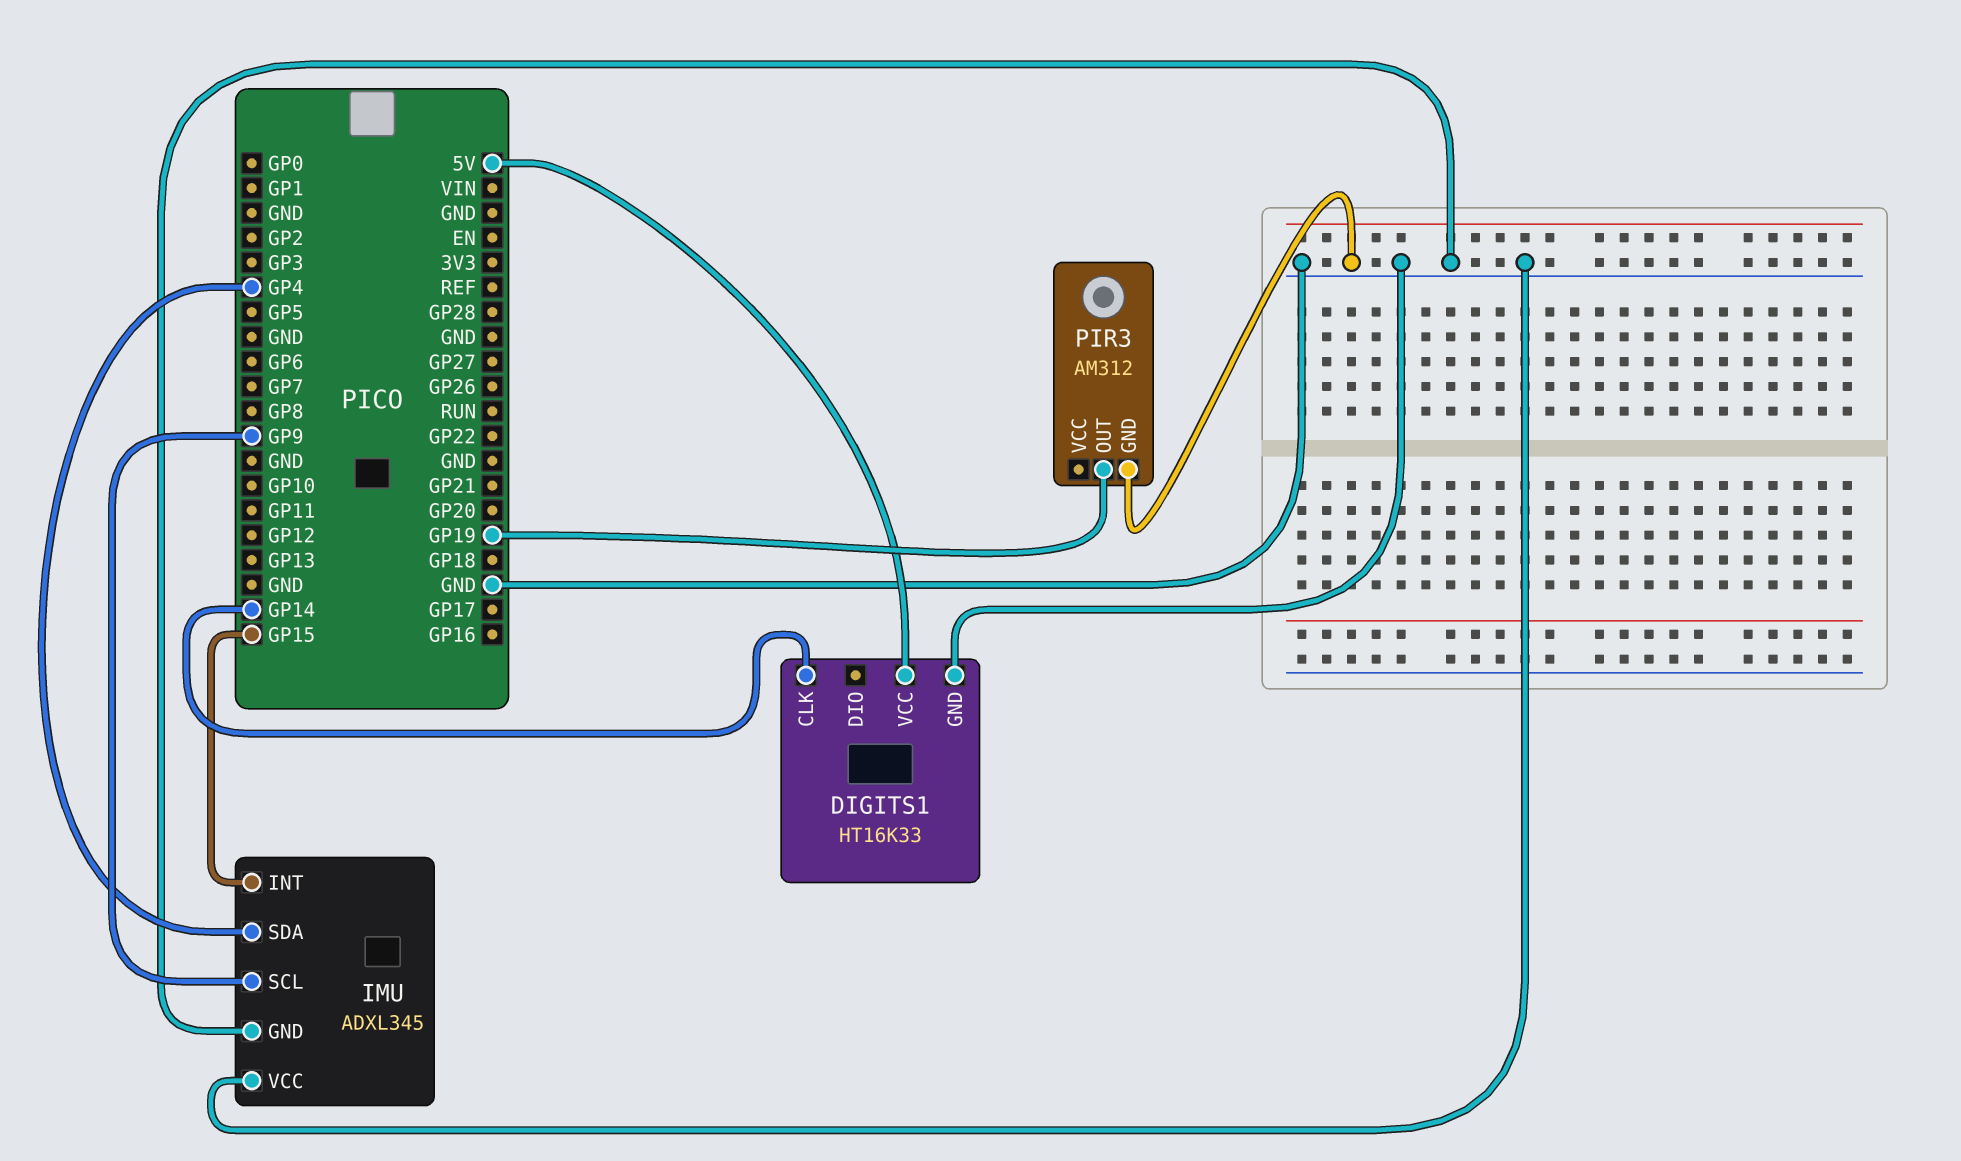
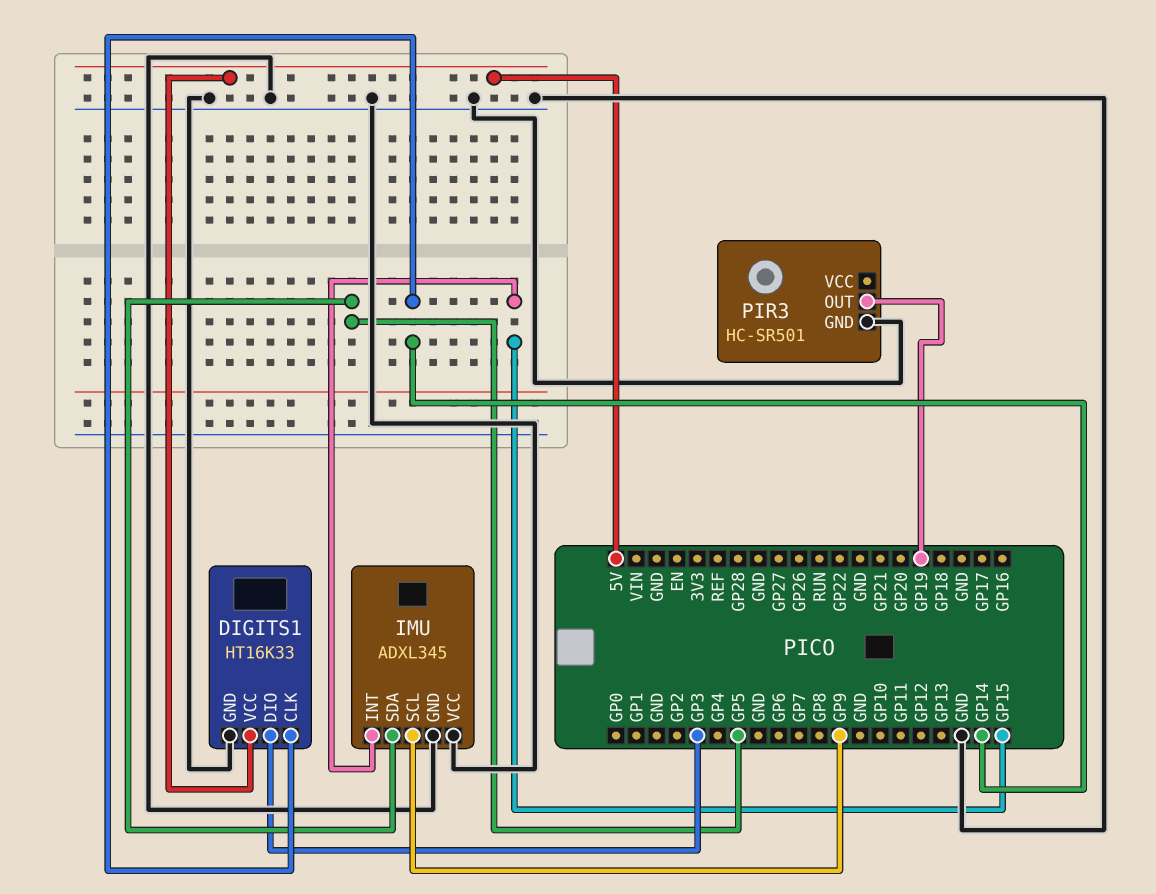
DIGITS1 pin DIO: none -> GP3
IMU pin SDA: GP4 -> GP5
PIR3: AM312 -> HC-SR501

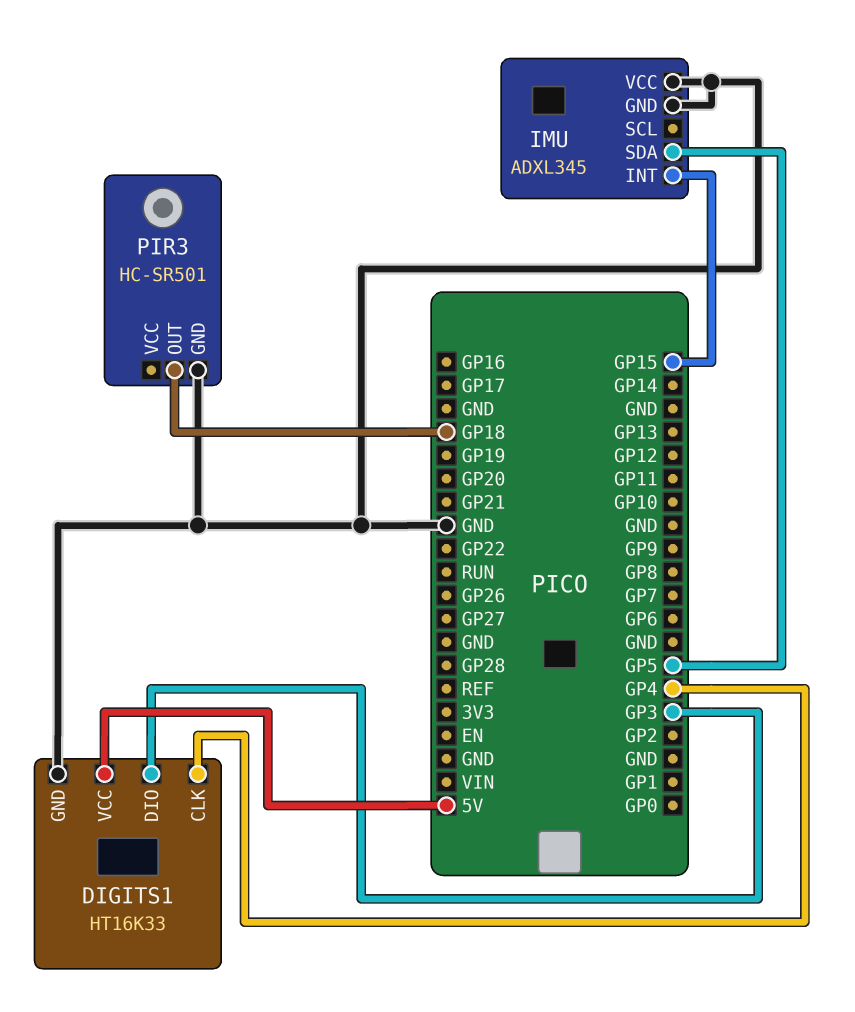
DIGITS1 pin CLK: GP14 -> GP4
IMU pin SCL: GP9 -> none
PIR3 pin OUT: GP19 -> GP18

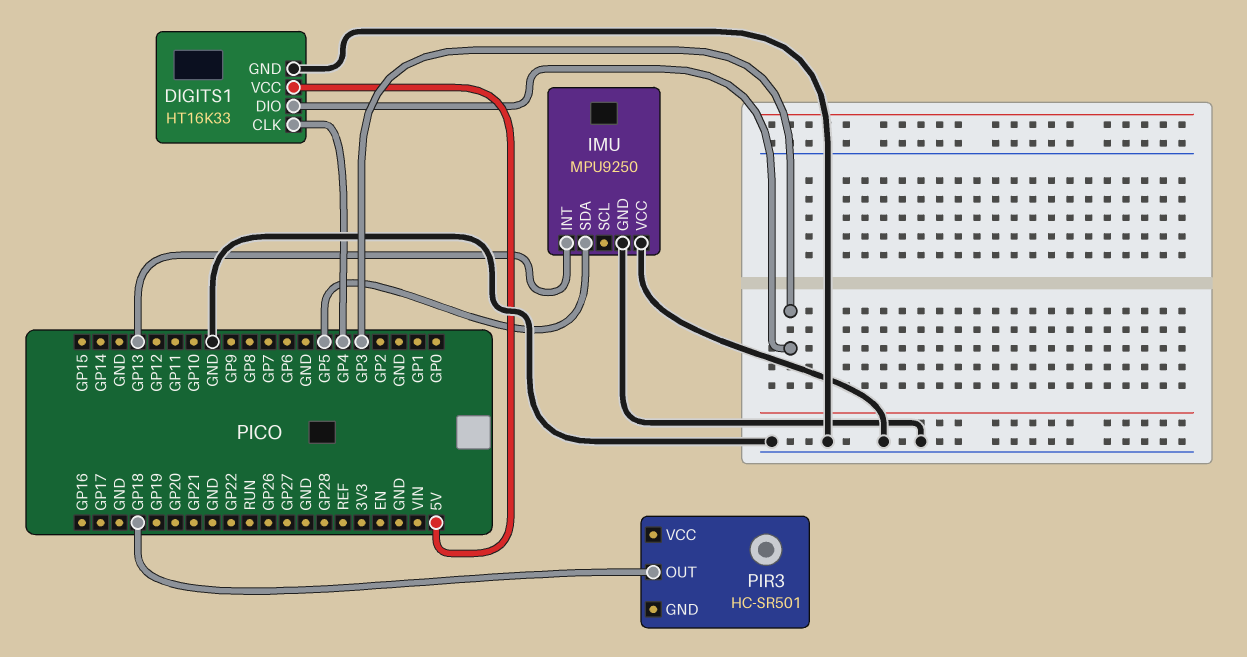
IMU: ADXL345 -> MPU9250
IMU pin INT: GP15 -> GP13
PIR3 pin GND: GND -> none

